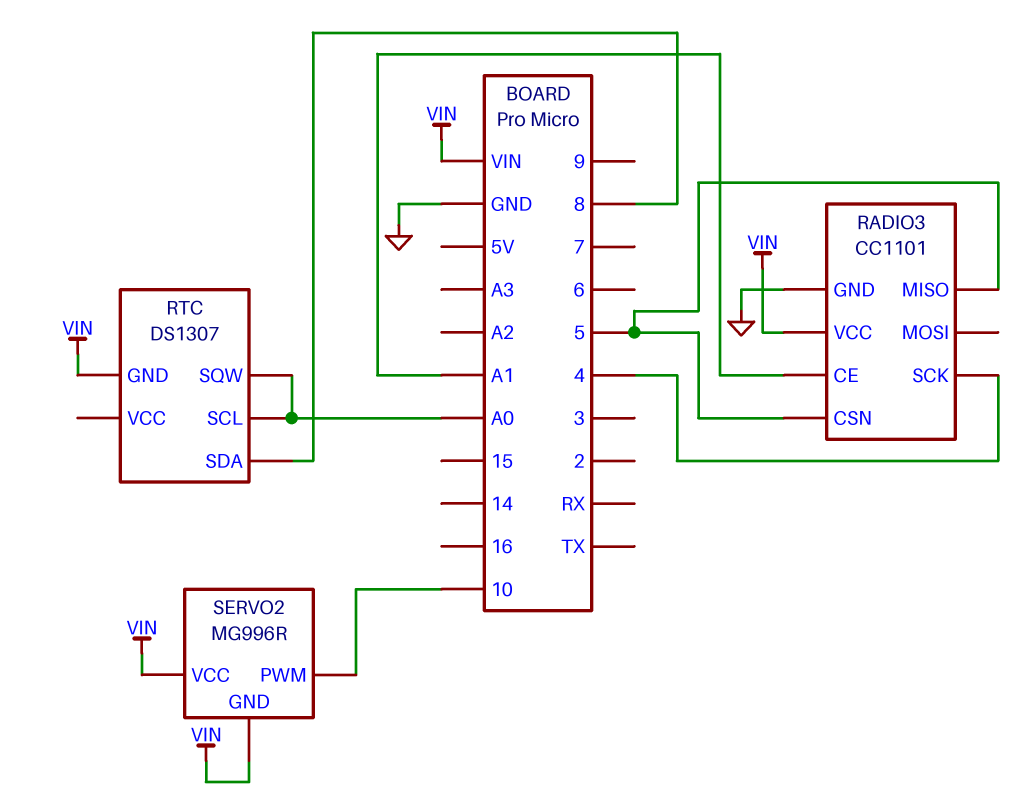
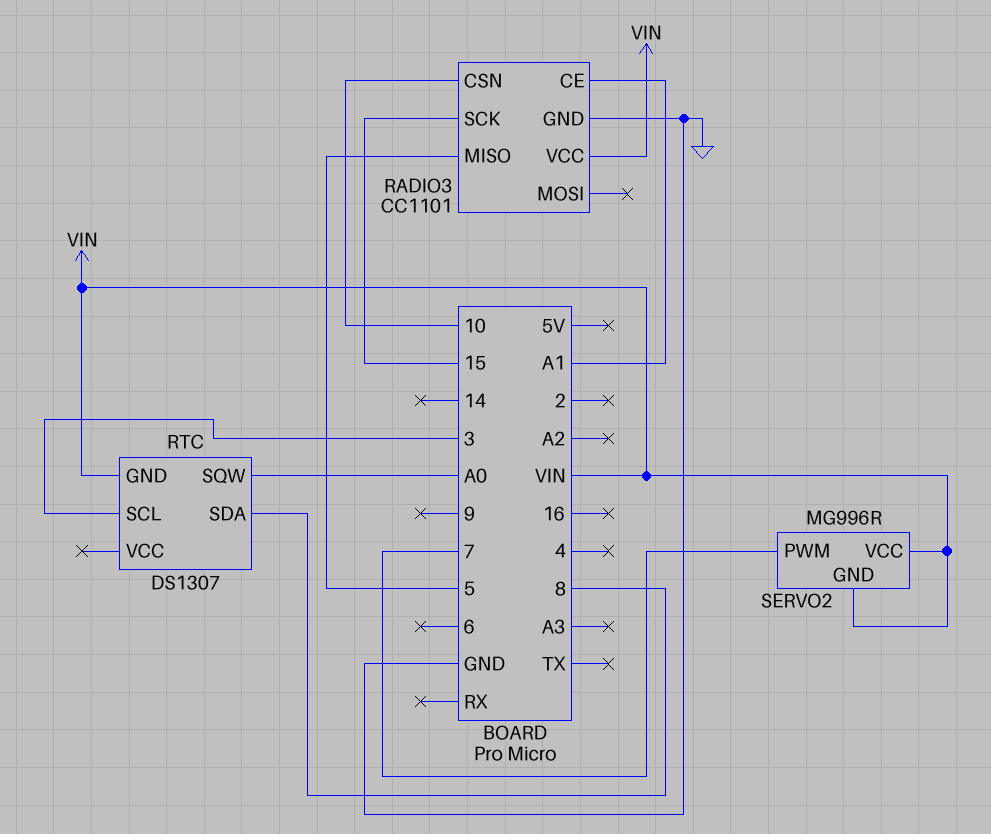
RADIO3 pin CSN: 5 -> 10
RADIO3 pin SCK: 4 -> 15
RTC pin SCL: A0 -> 3
SERVO2 pin PWM: 10 -> 7

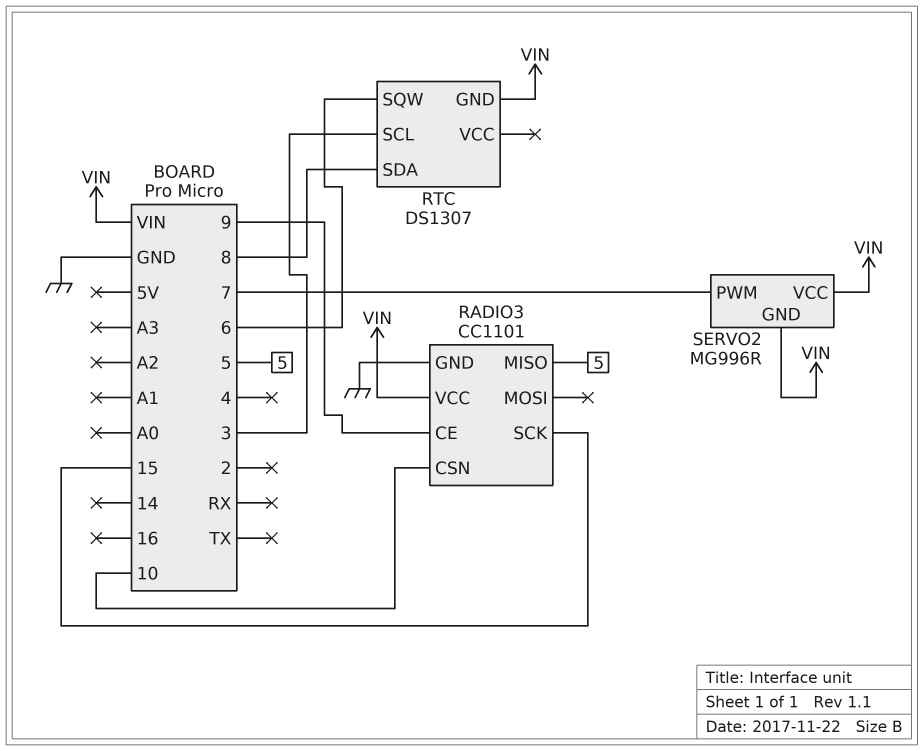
RADIO3 pin CE: A1 -> 9
RTC pin SQW: A0 -> 6

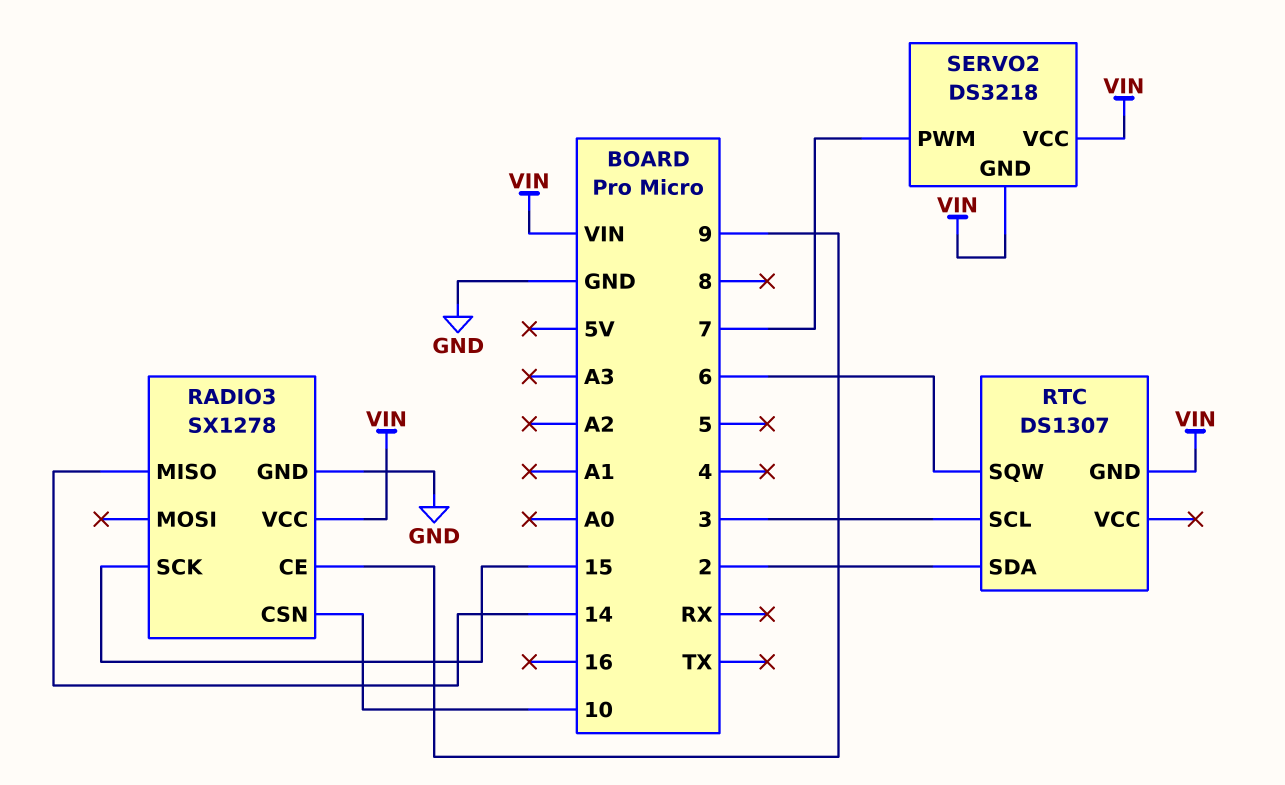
RADIO3: CC1101 -> SX1278
RADIO3 pin MISO: 5 -> 14
RTC pin SDA: 8 -> 2
SERVO2: MG996R -> DS3218

